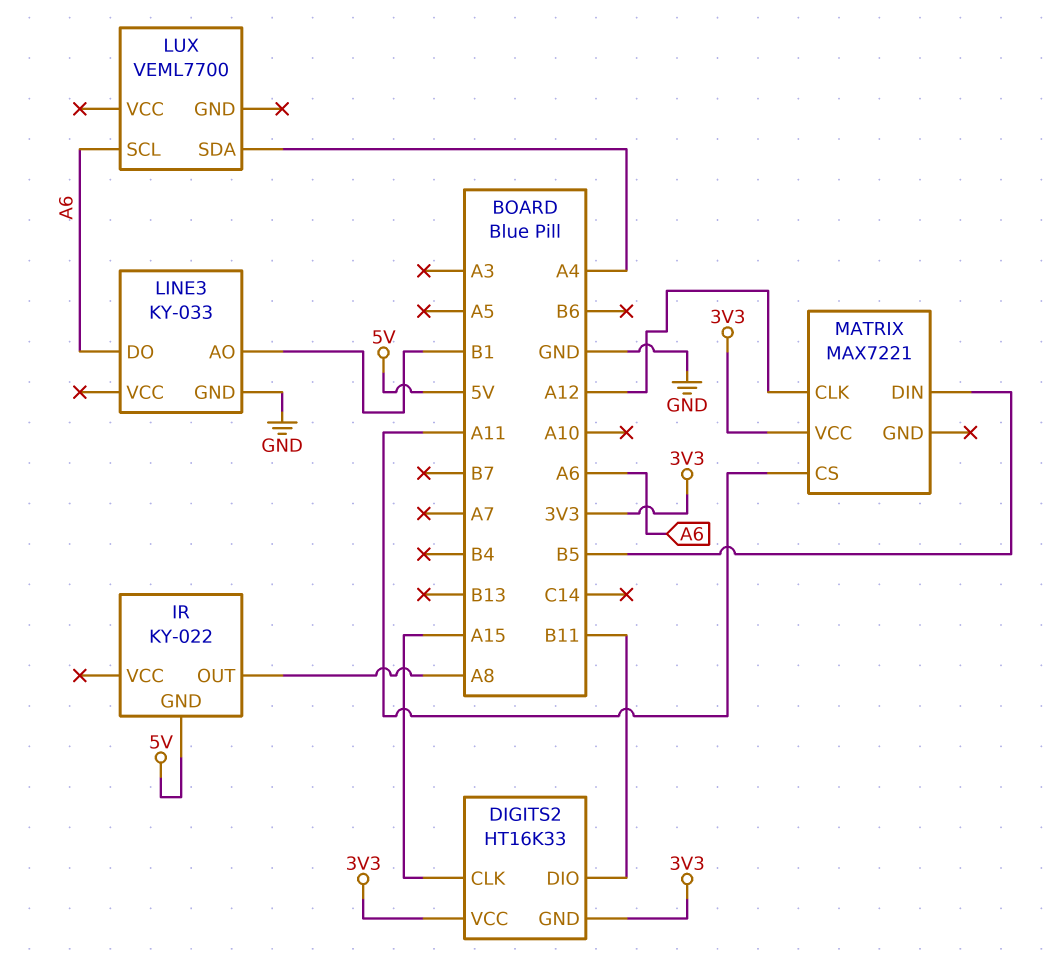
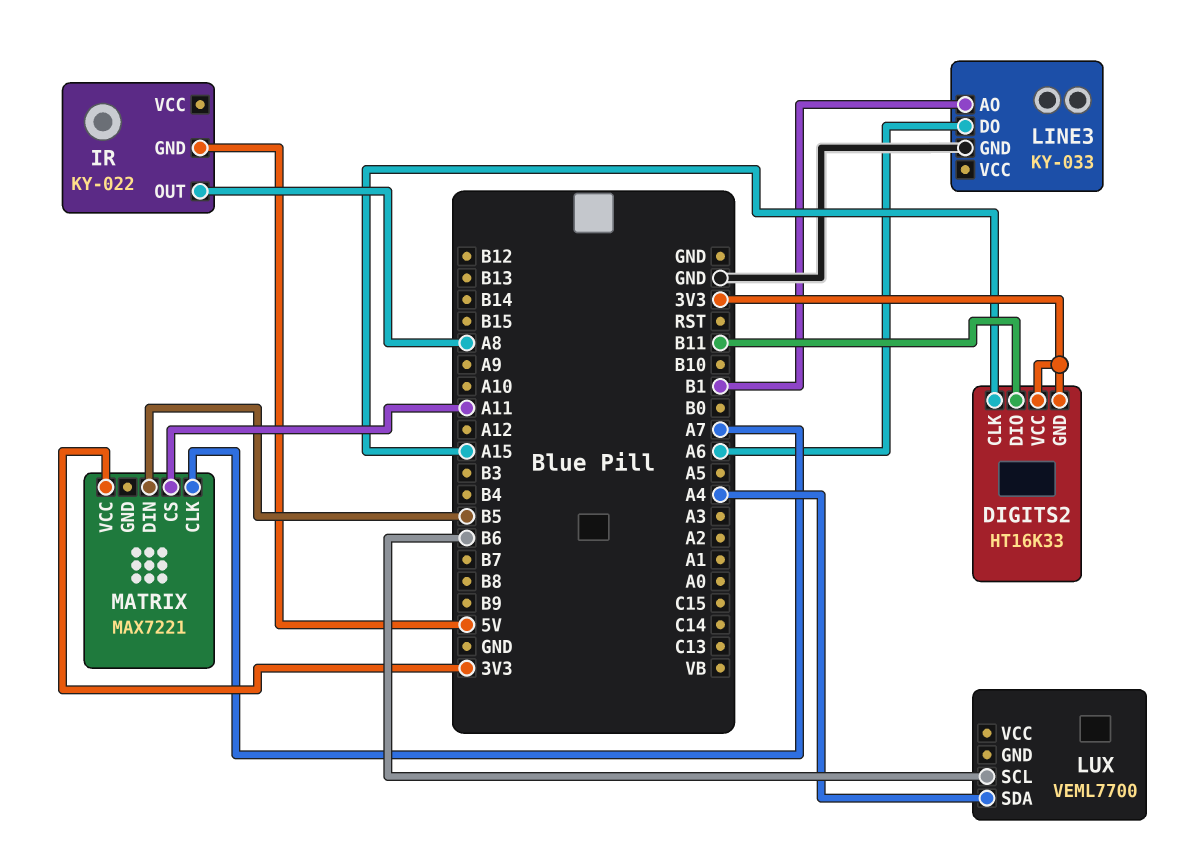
LUX pin SCL: A6 -> B6
MATRIX pin CLK: A12 -> A7

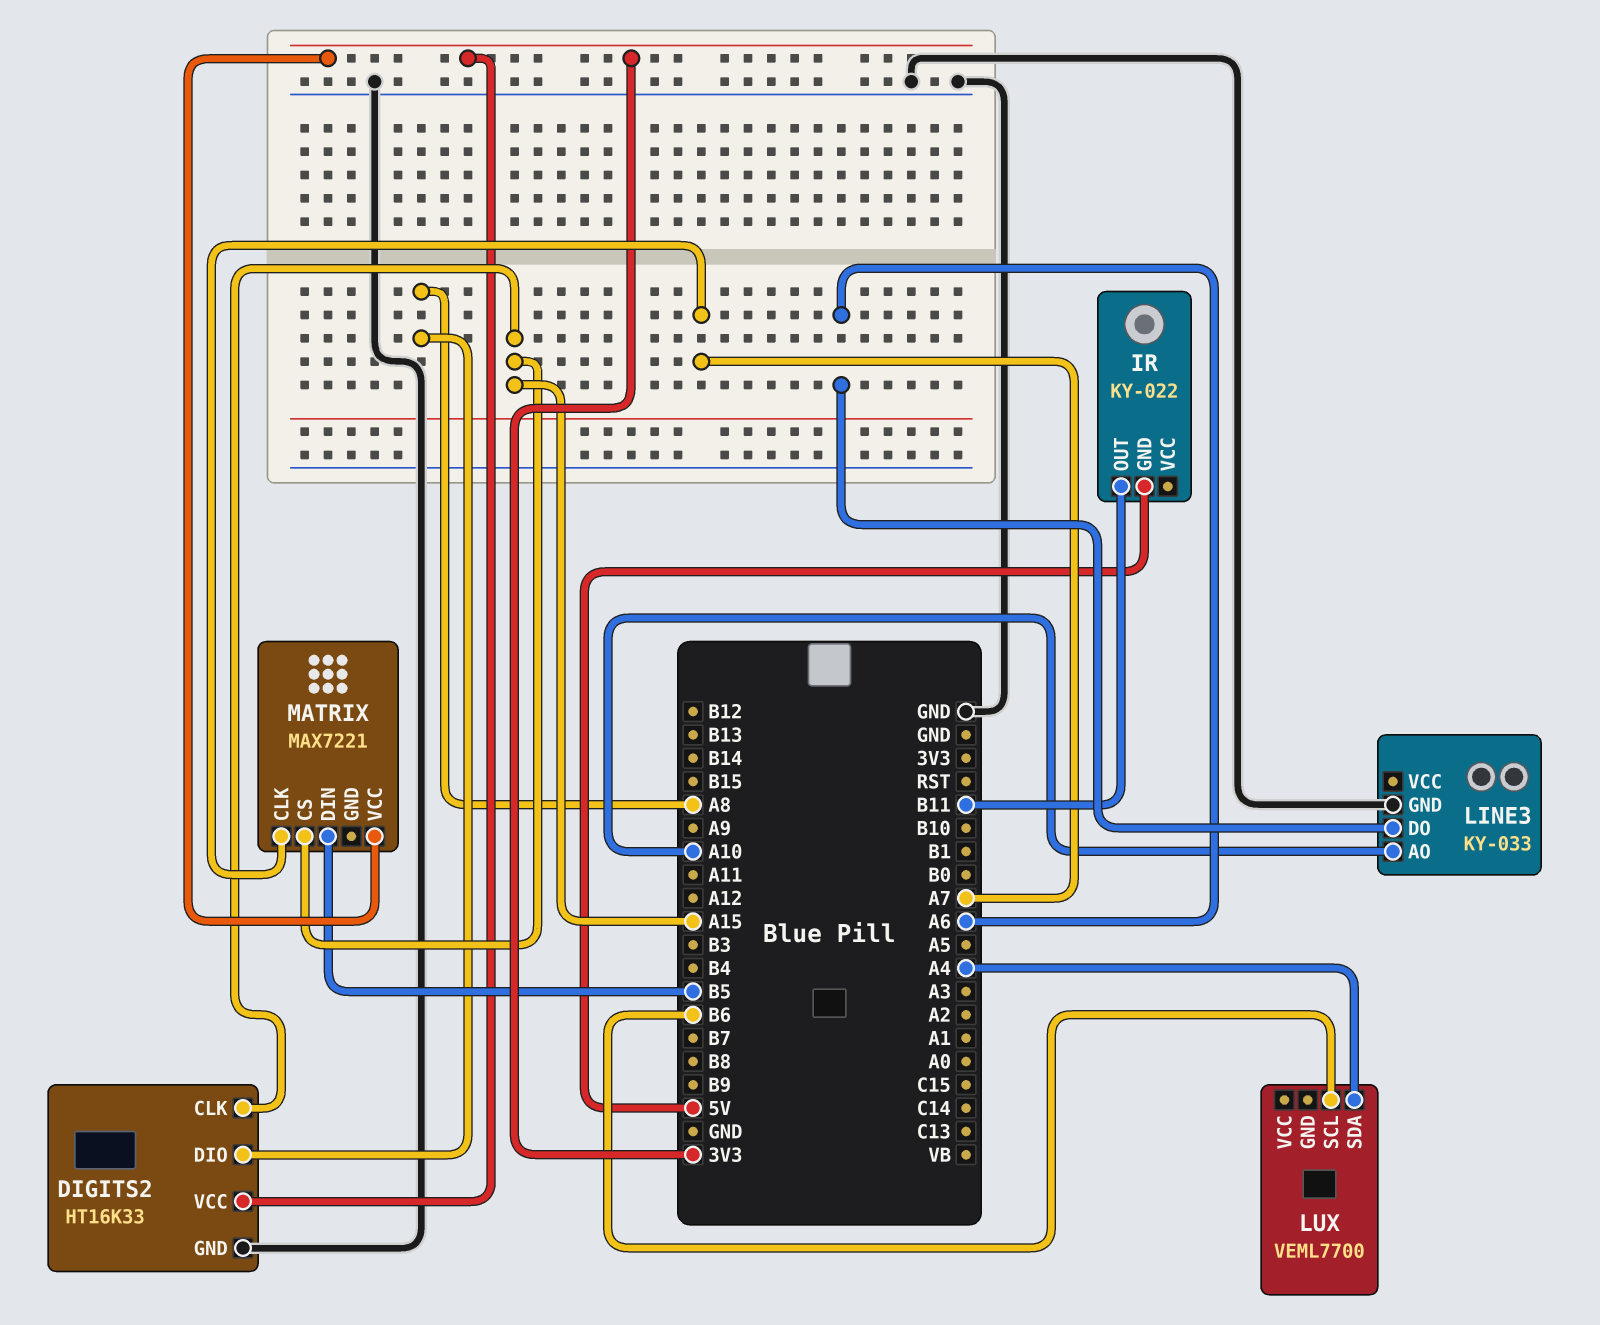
DIGITS2 pin DIO: B11 -> A8
DIGITS2 pin GND: 3V3 -> GND
IR pin OUT: A8 -> B11
LINE3 pin AO: B1 -> A10
MATRIX pin CS: A11 -> A15

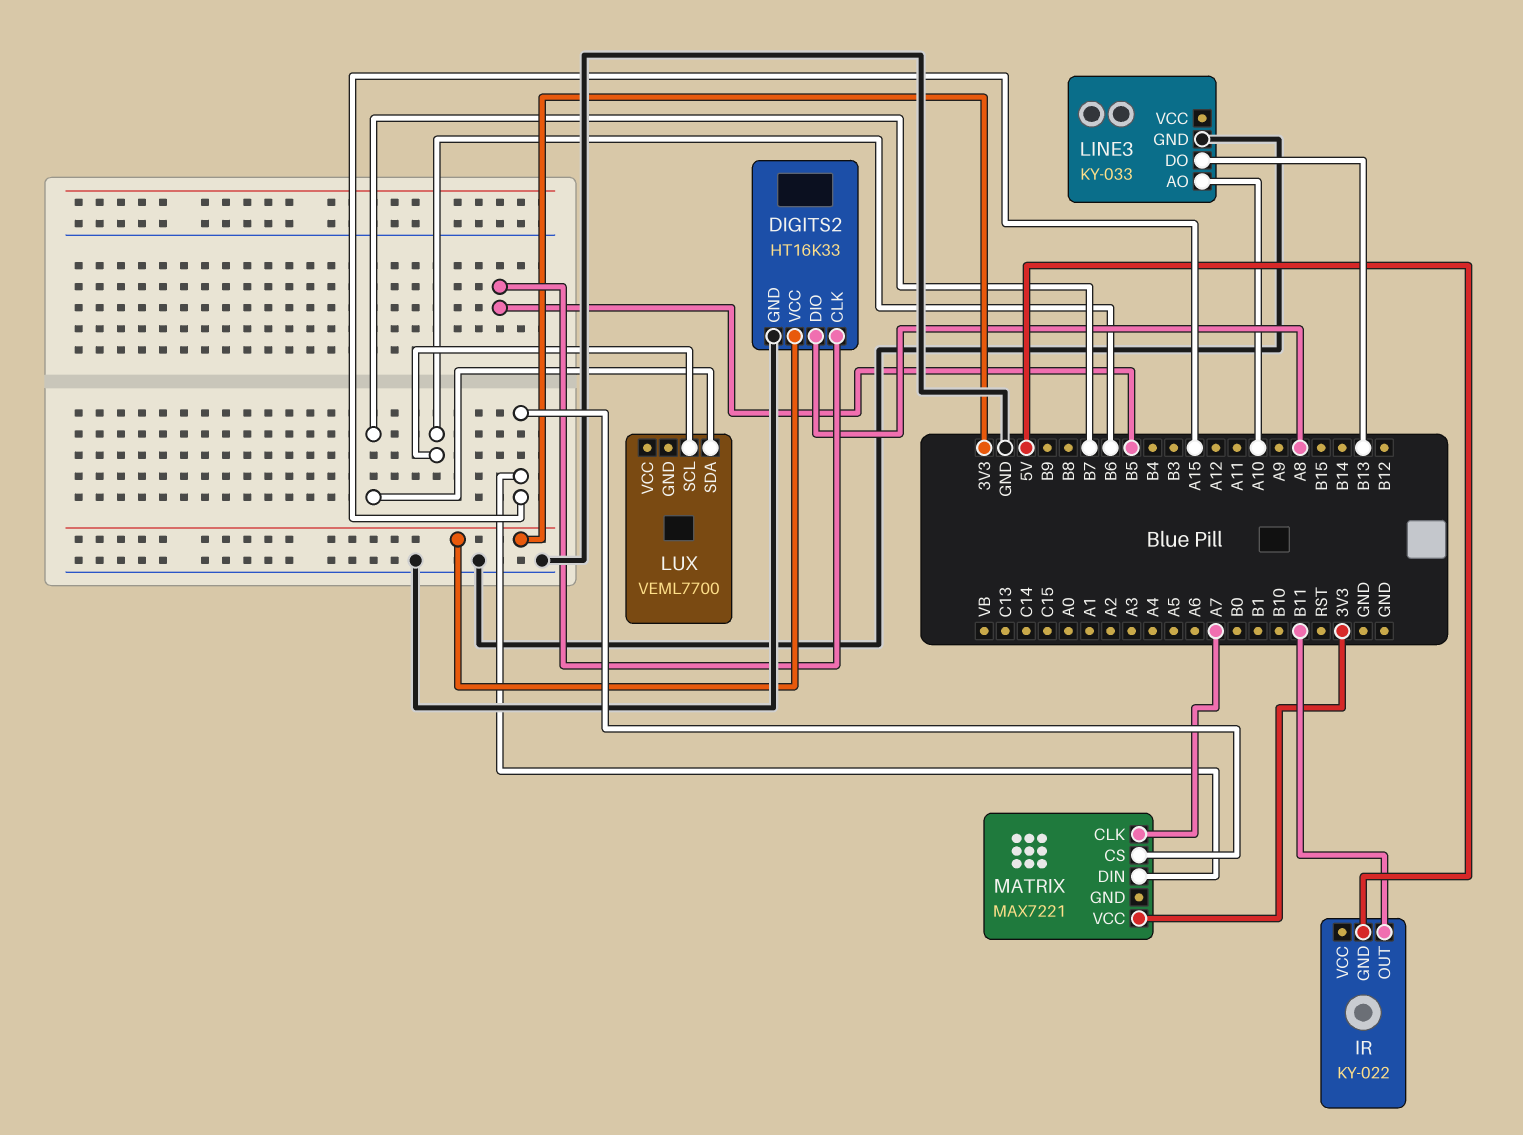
DIGITS2 pin CLK: A15 -> B5
LINE3 pin DO: A6 -> B13
LUX pin SDA: A4 -> B7
MATRIX pin DIN: B5 -> A15

